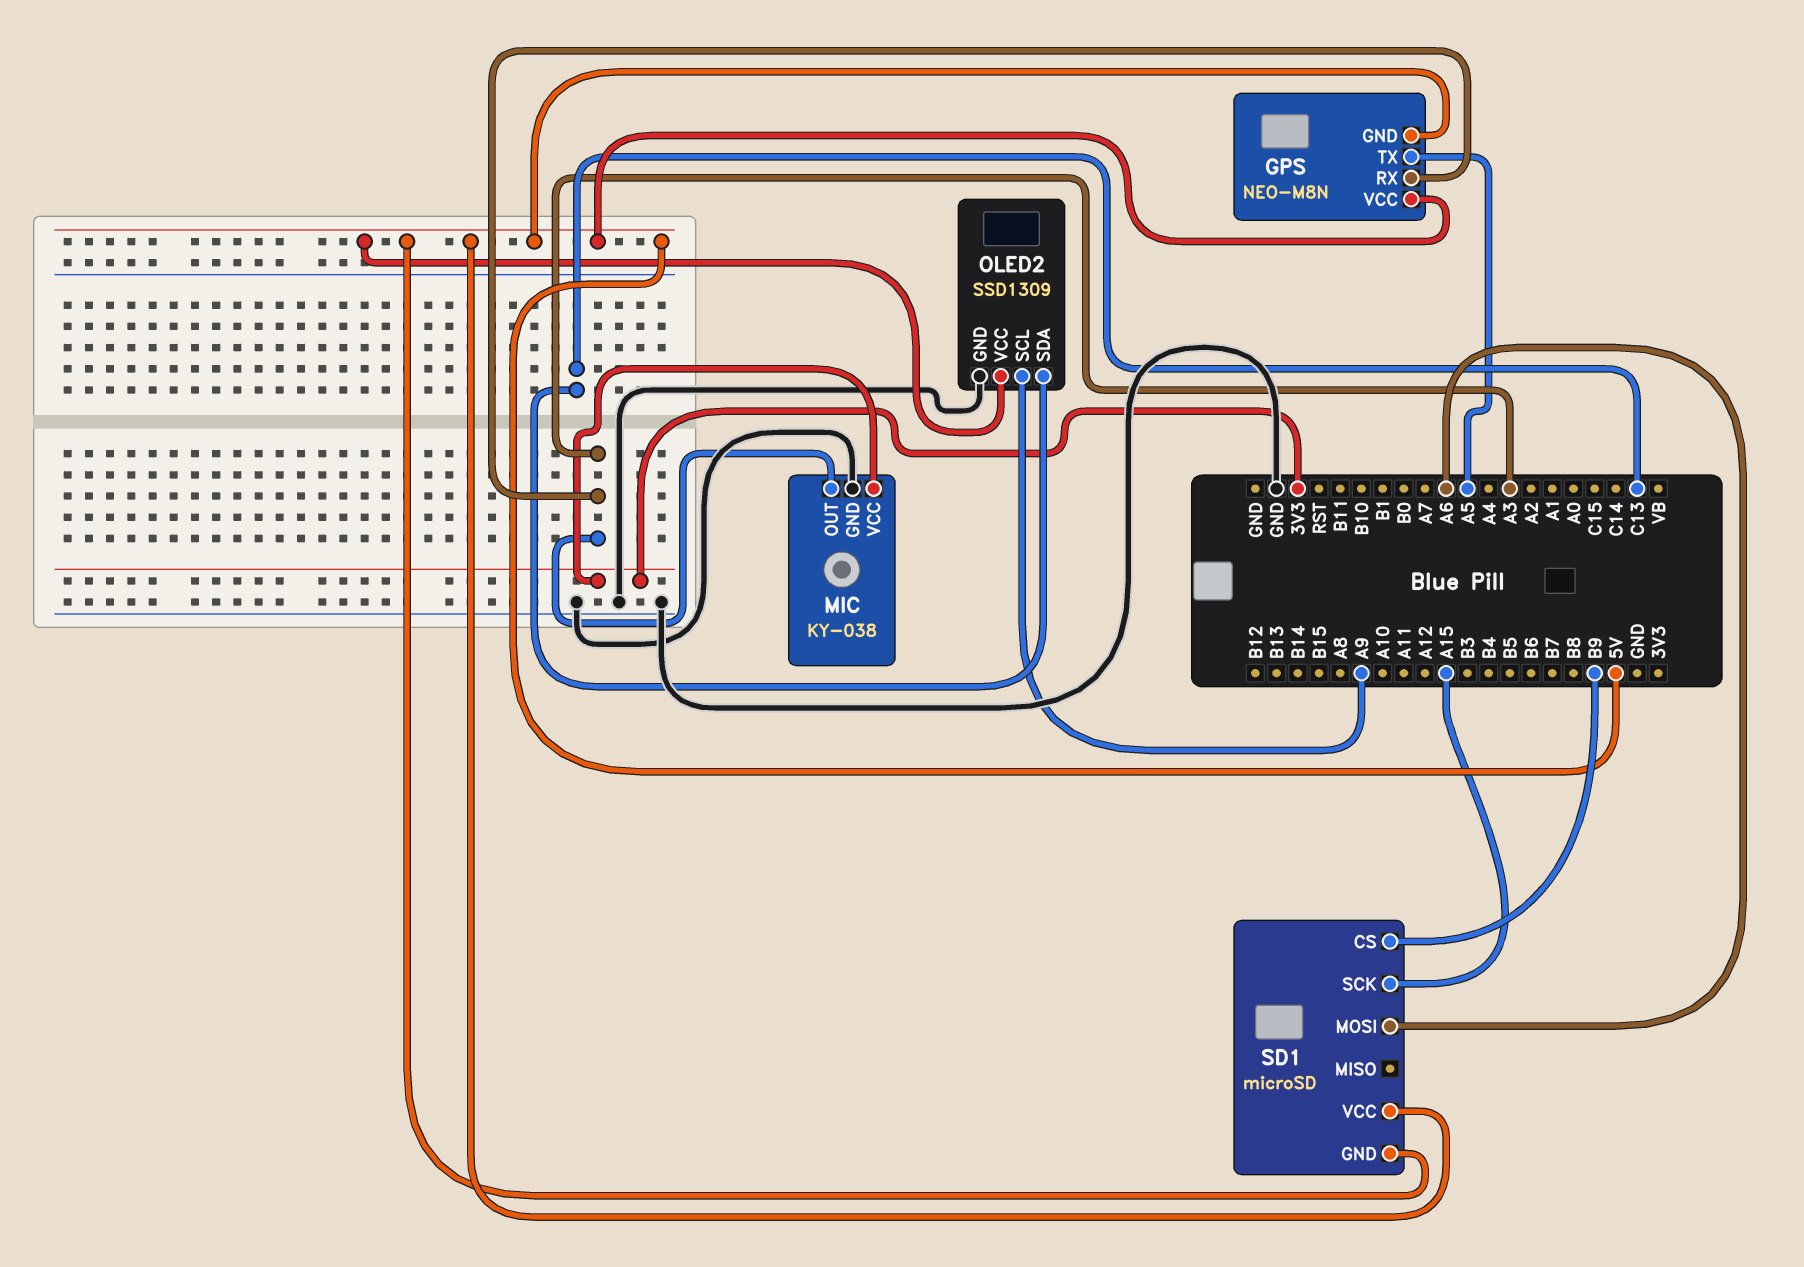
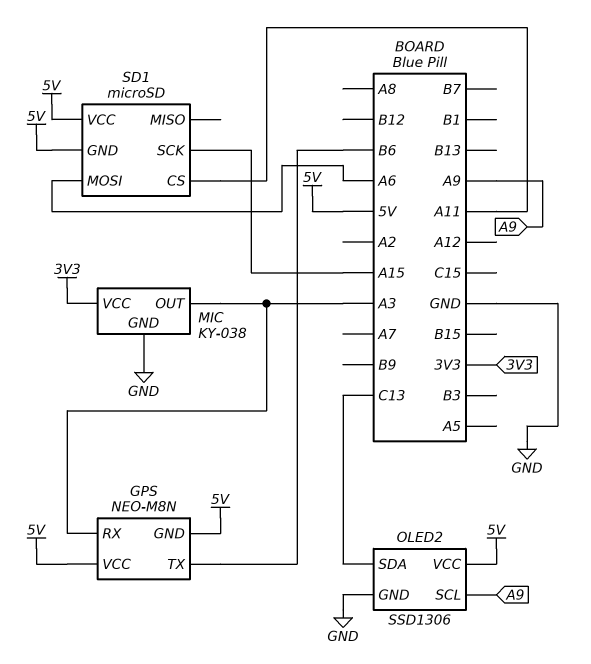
GPS pin TX: A5 -> B6
OLED2: SSD1309 -> SSD1306
SD1 pin CS: B9 -> A11

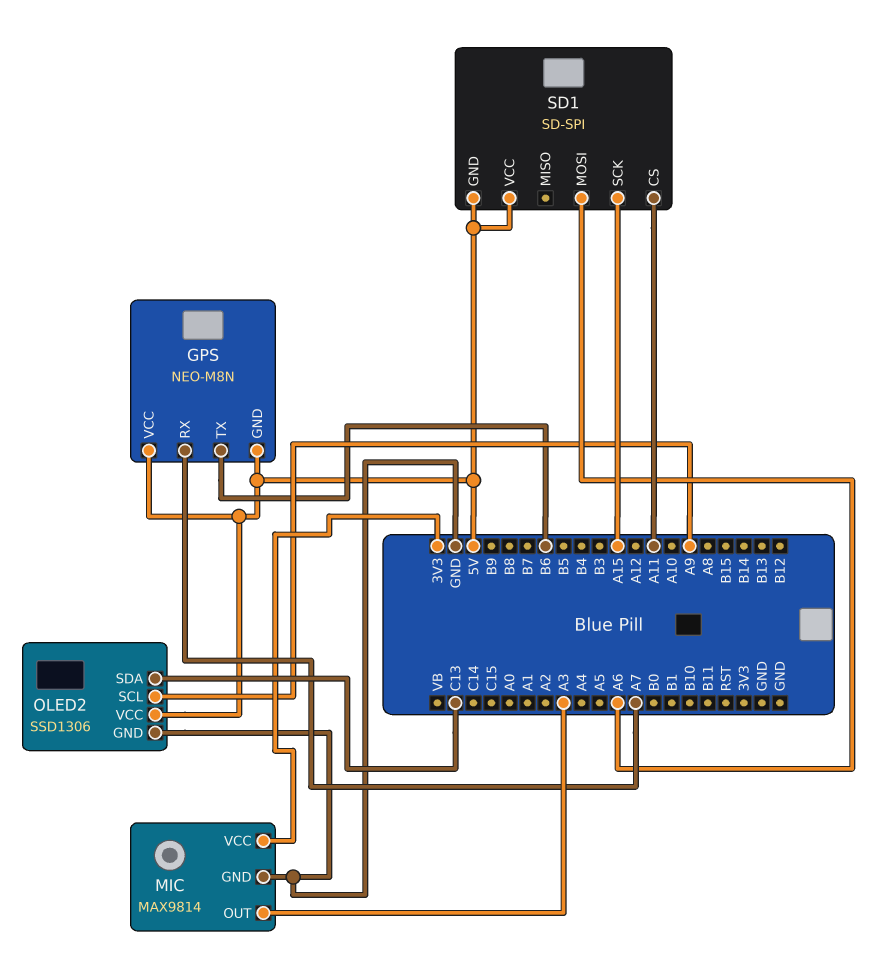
GPS pin RX: A3 -> A7
MIC: KY-038 -> MAX9814
SD1: microSD -> SD-SPI

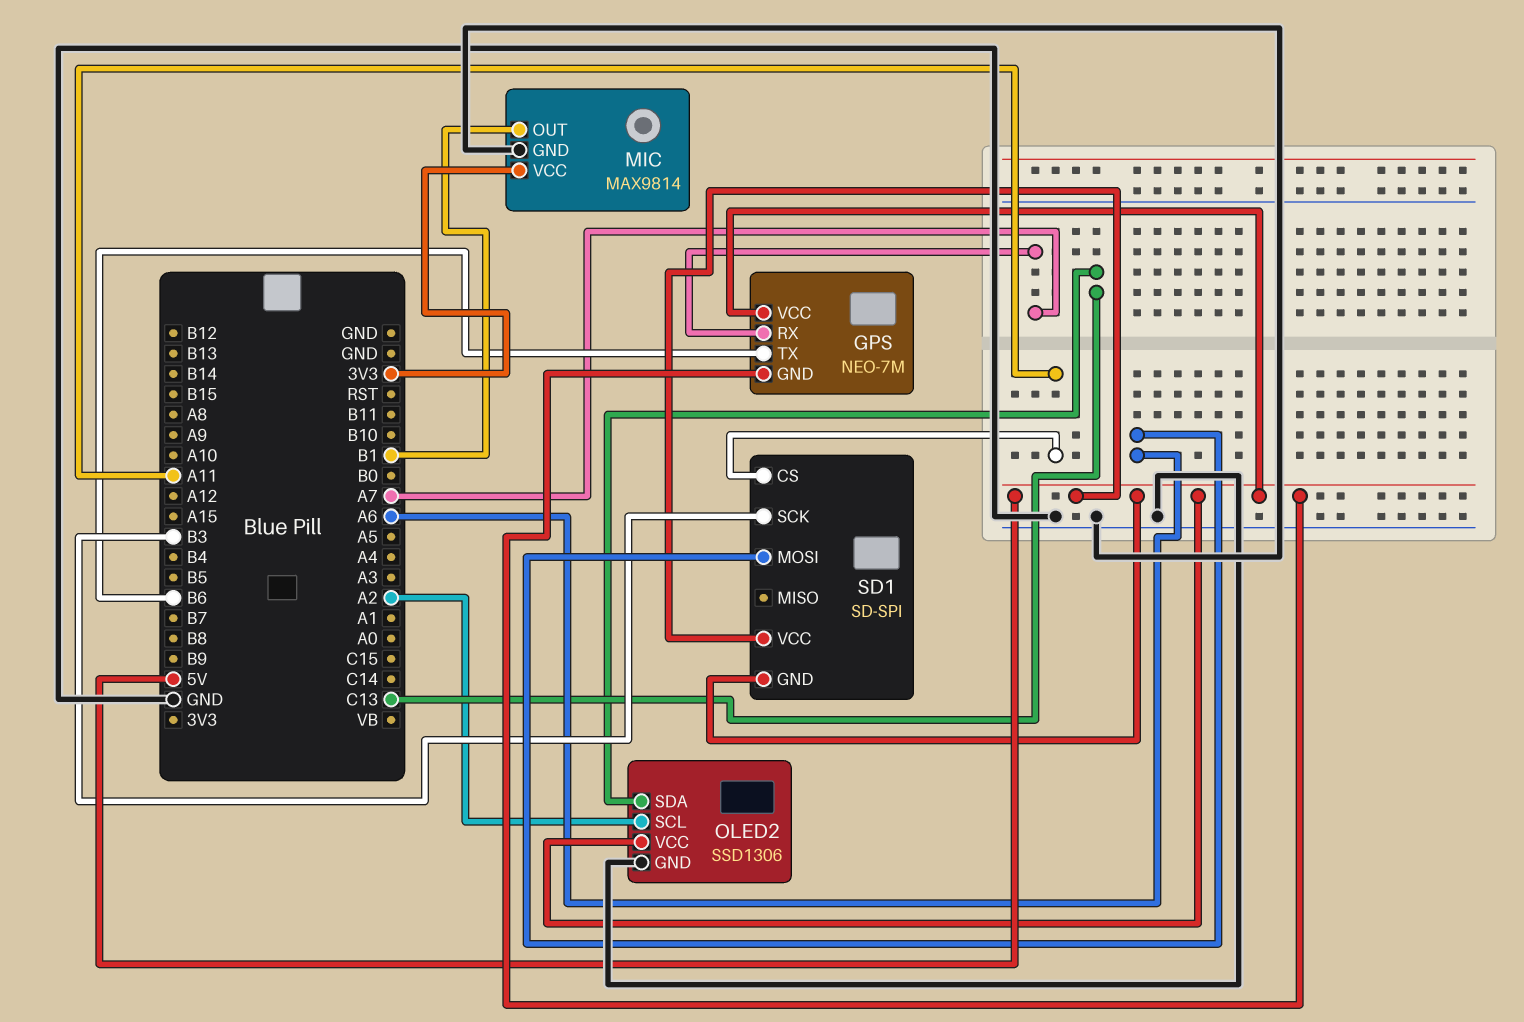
GPS: NEO-M8N -> NEO-7M
MIC pin OUT: A3 -> B1
OLED2 pin SCL: A9 -> A2
SD1 pin SCK: A15 -> B3

